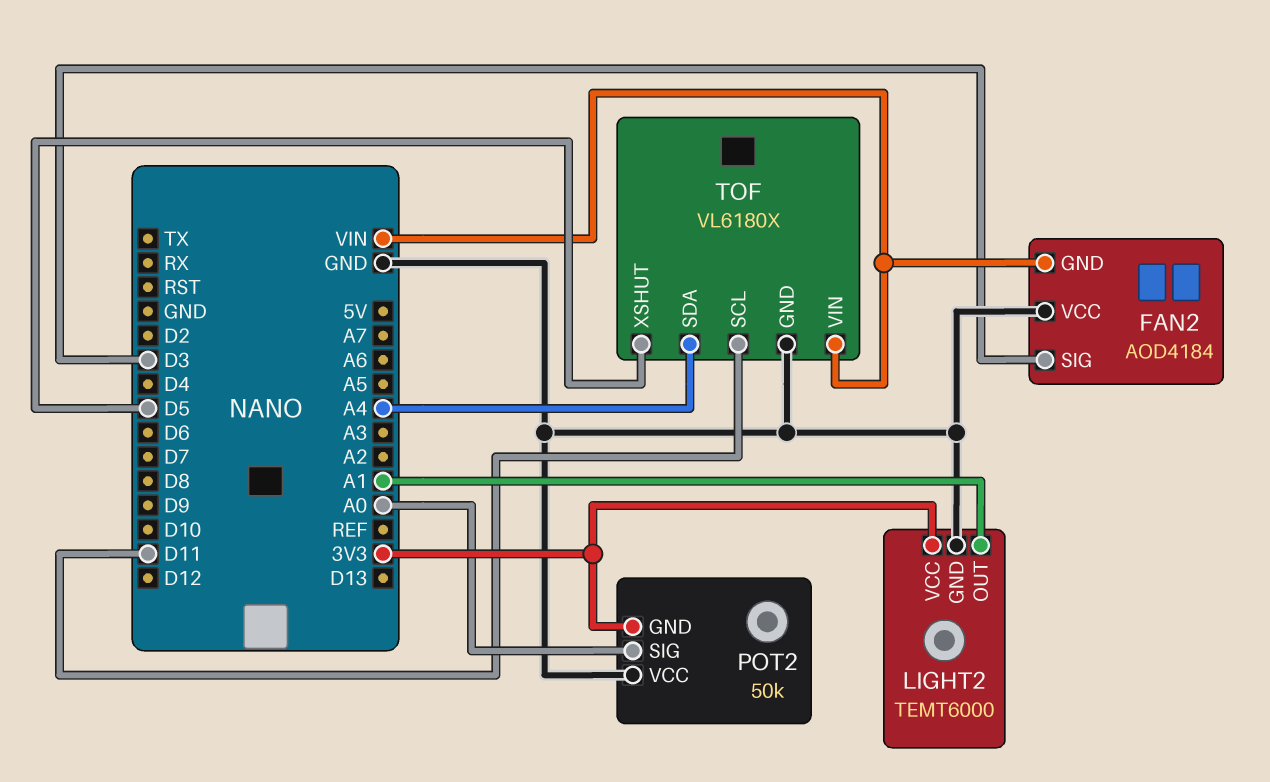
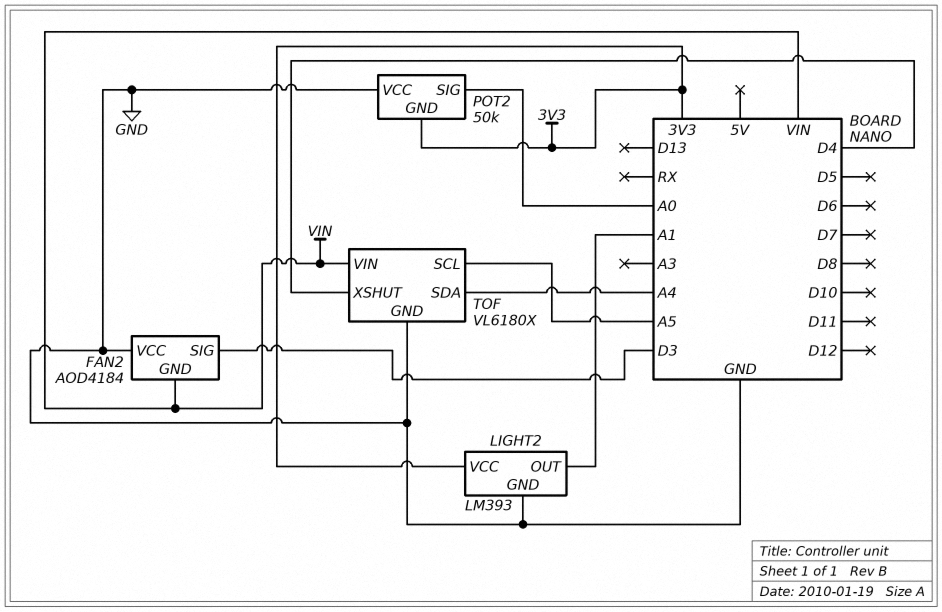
LIGHT2: TEMT6000 -> LM393
TOF pin SCL: D11 -> A5
TOF pin XSHUT: D5 -> D4

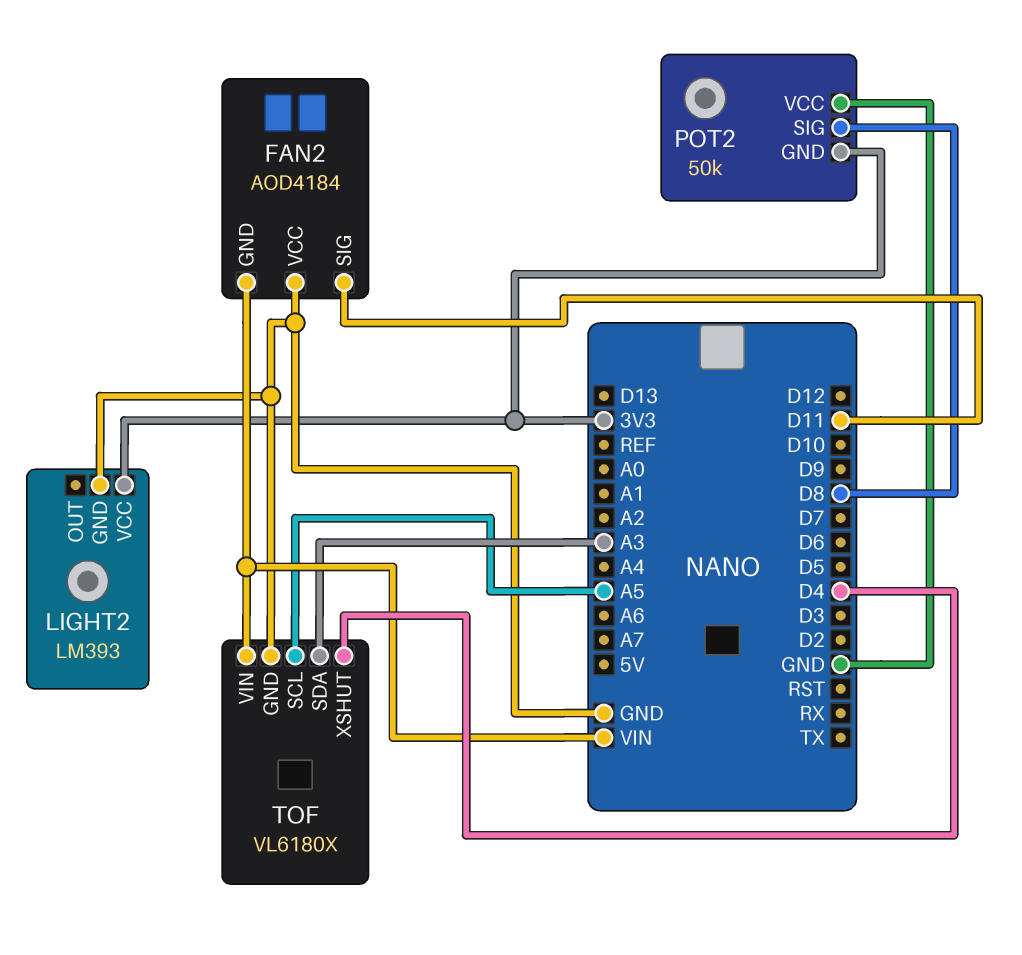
FAN2 pin SIG: D3 -> D11
LIGHT2 pin OUT: A1 -> none
POT2 pin SIG: A0 -> D8
TOF pin SDA: A4 -> A3

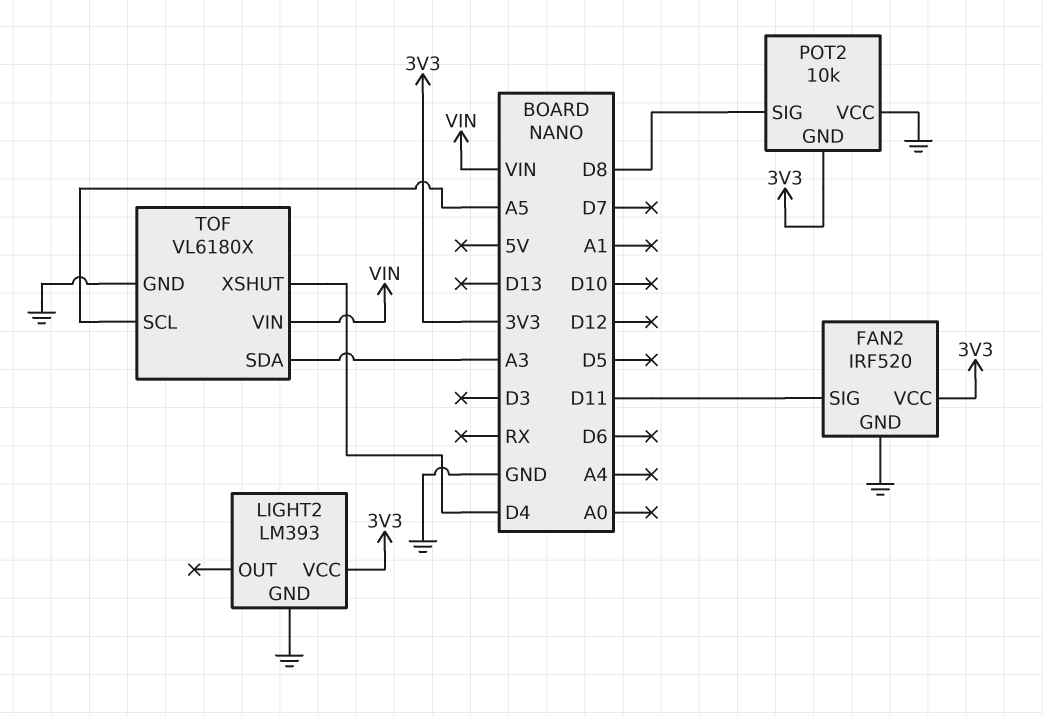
FAN2: AOD4184 -> IRF520
FAN2 pin GND: VIN -> GND
FAN2 pin VCC: GND -> 3V3
POT2: 50k -> 10k

